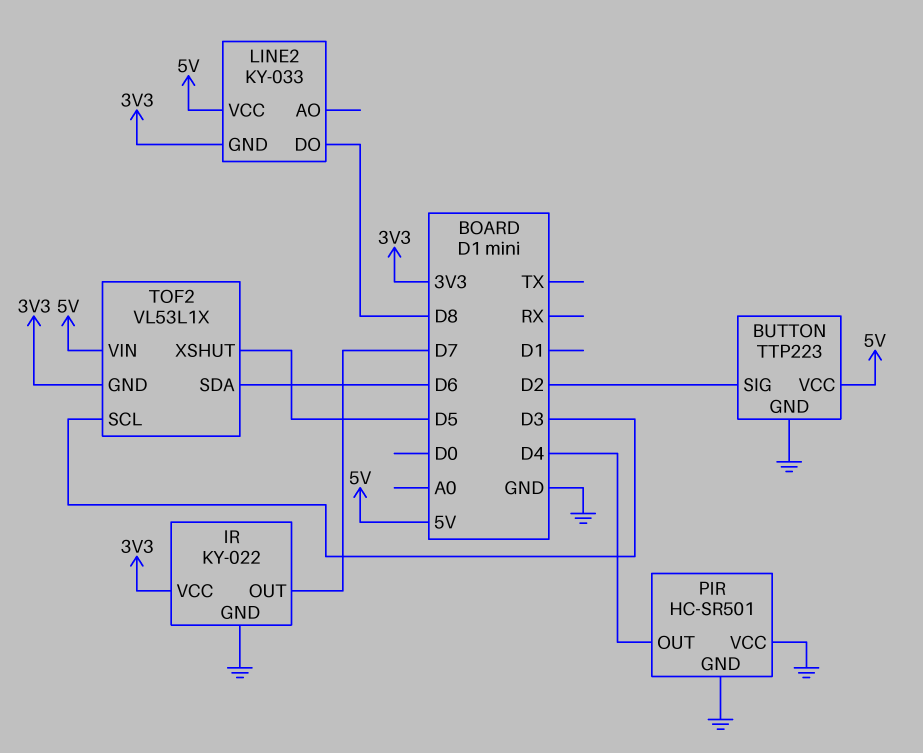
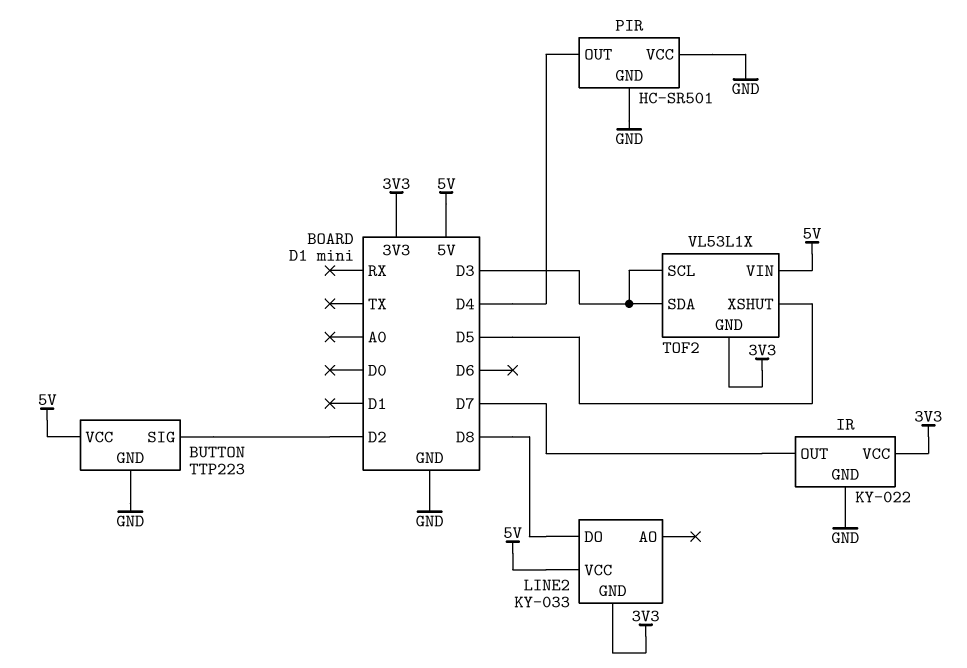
TOF2 pin SDA: D6 -> D3

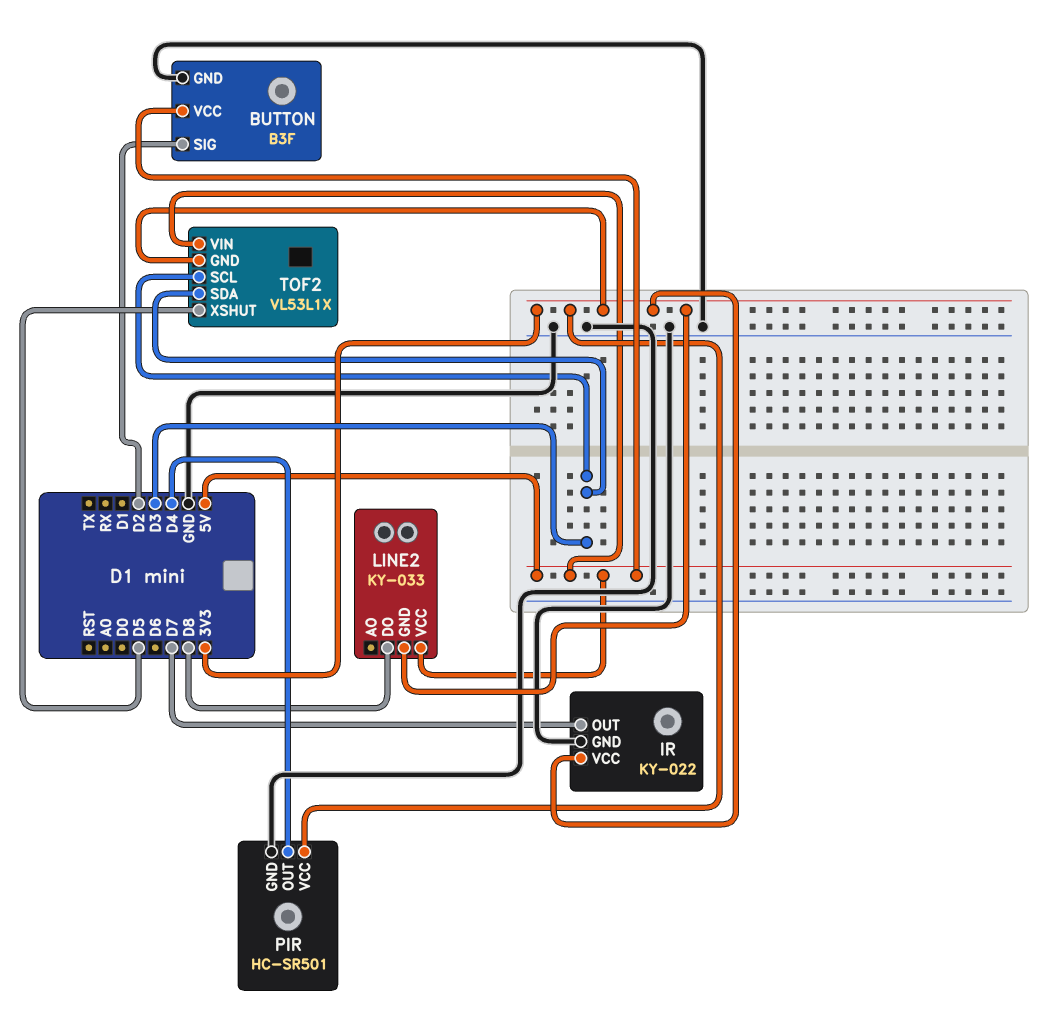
BUTTON: TTP223 -> B3F
PIR pin VCC: GND -> 3V3

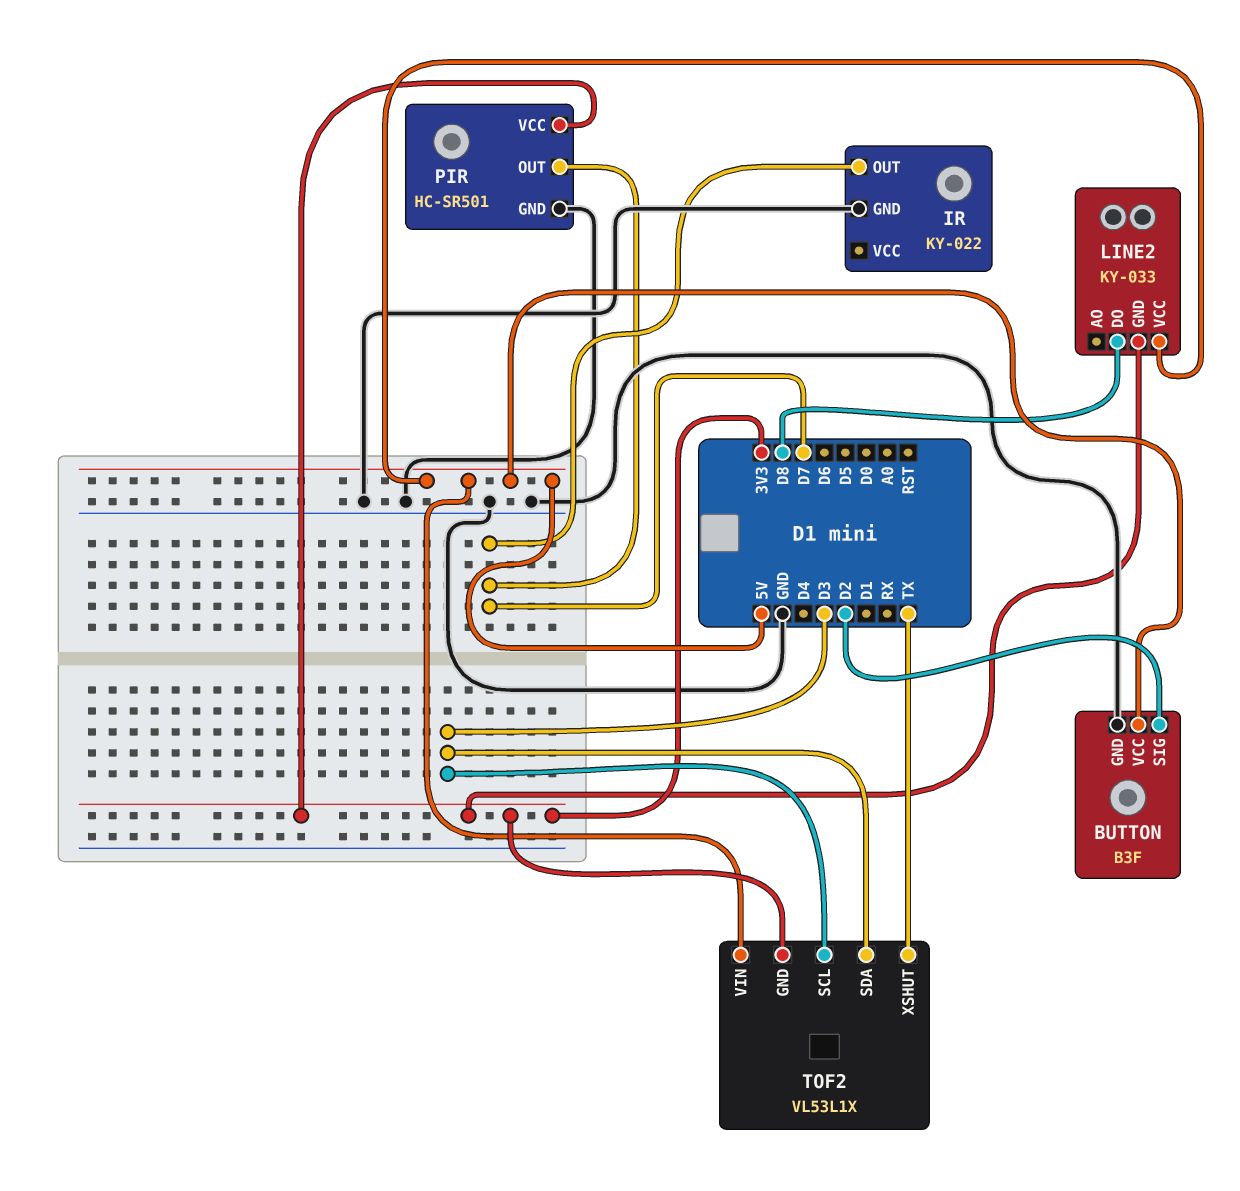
IR pin VCC: 3V3 -> none
PIR pin OUT: D4 -> D7
TOF2 pin XSHUT: D5 -> TX

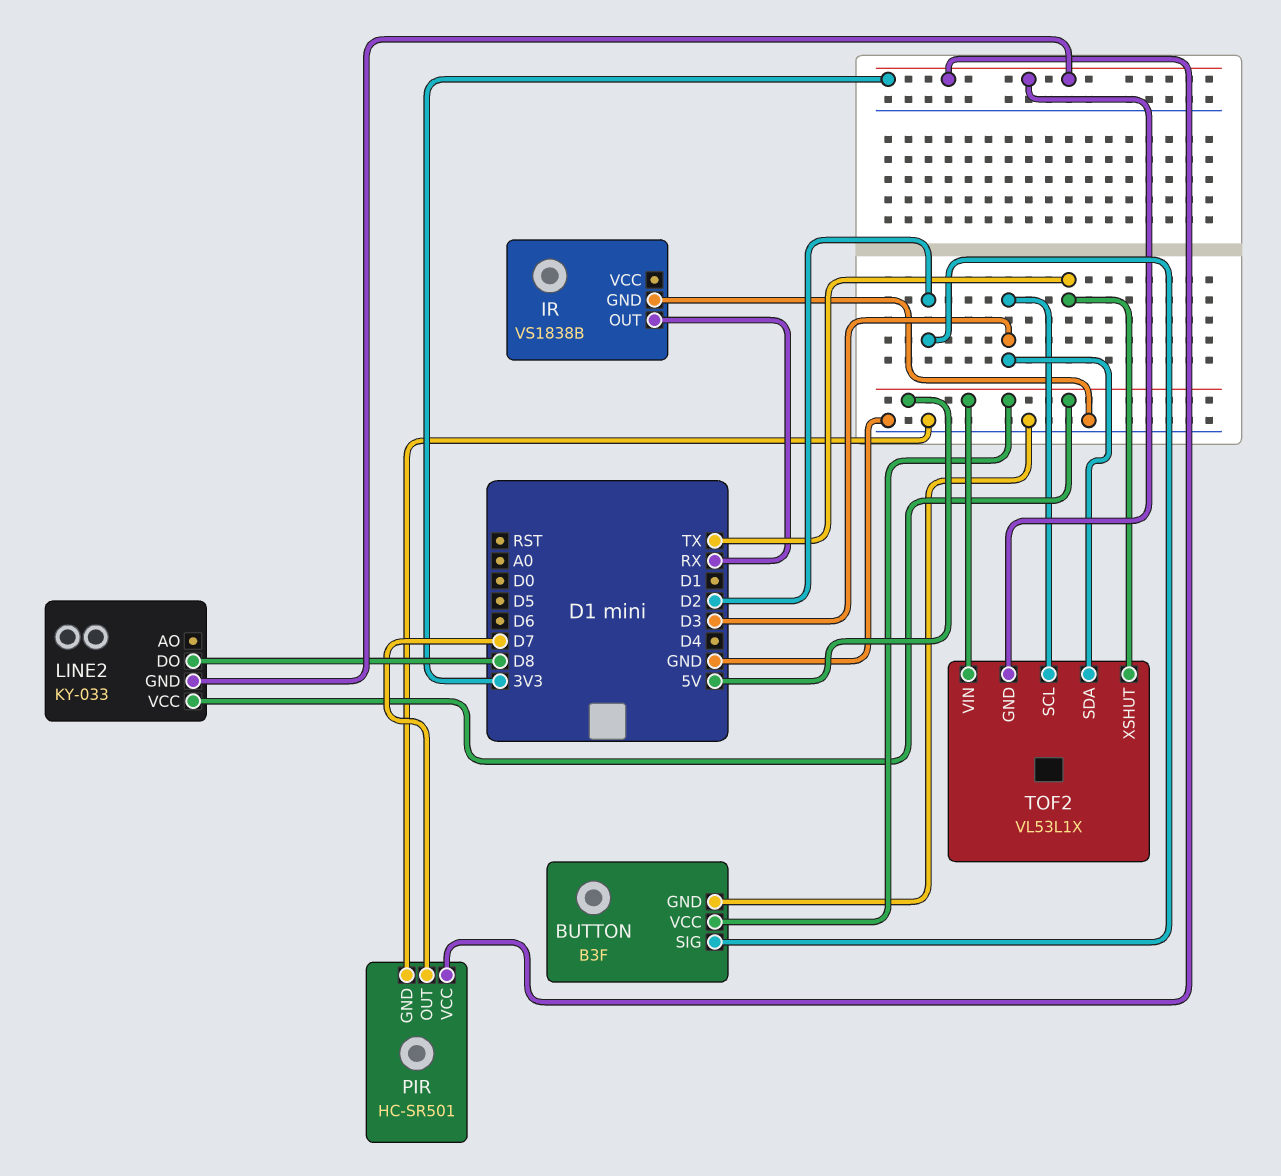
IR: KY-022 -> VS1838B
IR pin OUT: D7 -> RX

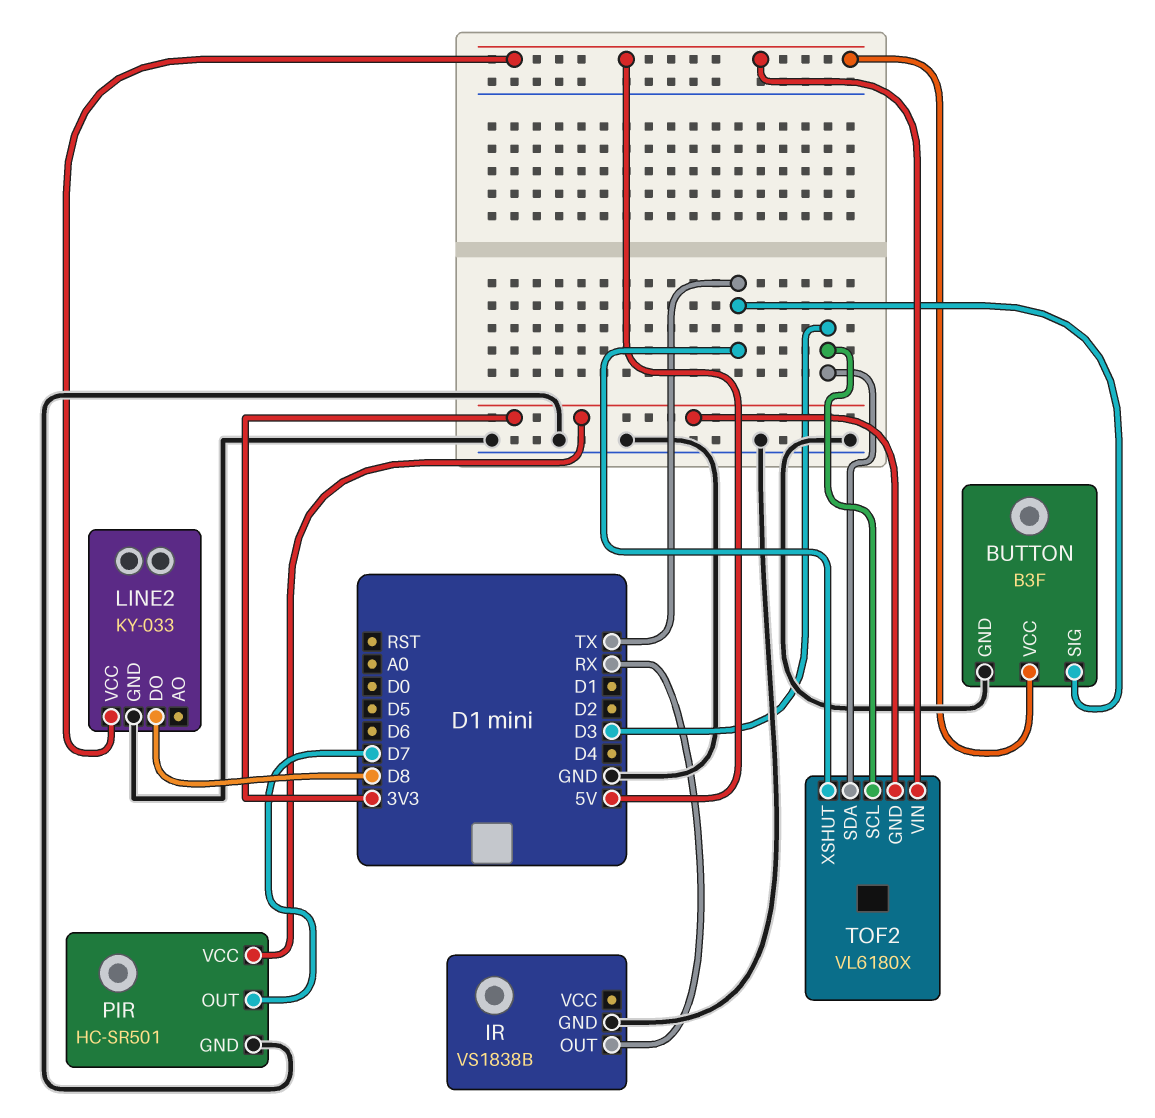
BUTTON pin SIG: D2 -> TX
LINE2 pin GND: 3V3 -> GND
TOF2: VL53L1X -> VL6180X

